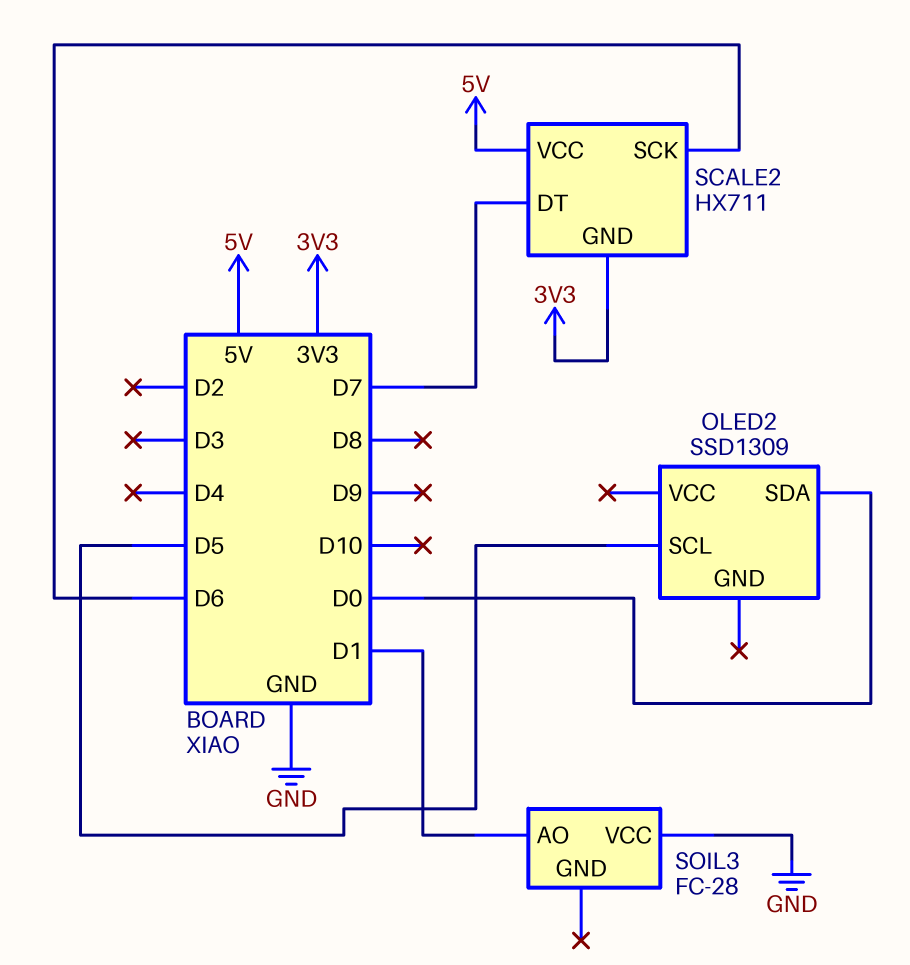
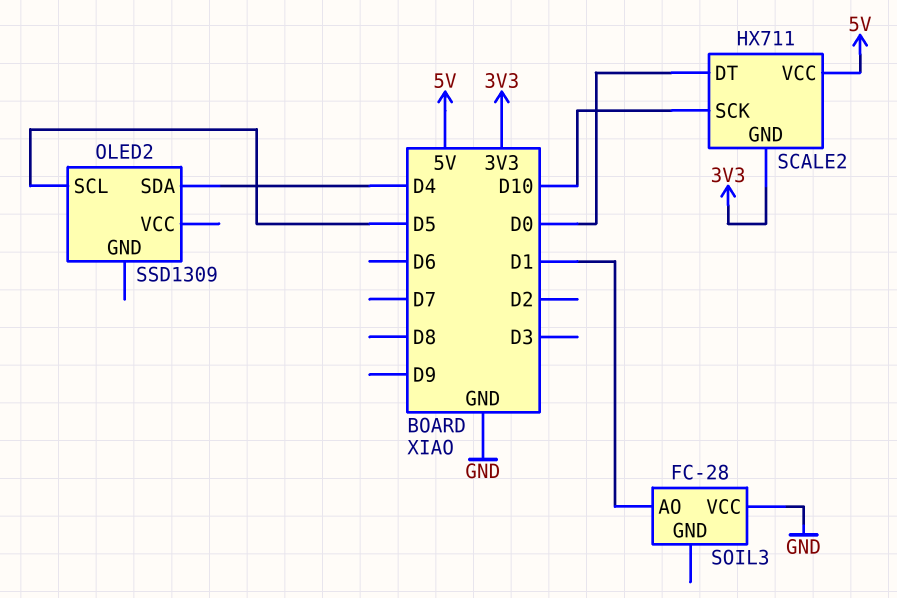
OLED2 pin SDA: D0 -> D4
SCALE2 pin DT: D7 -> D0
SCALE2 pin SCK: D6 -> D10

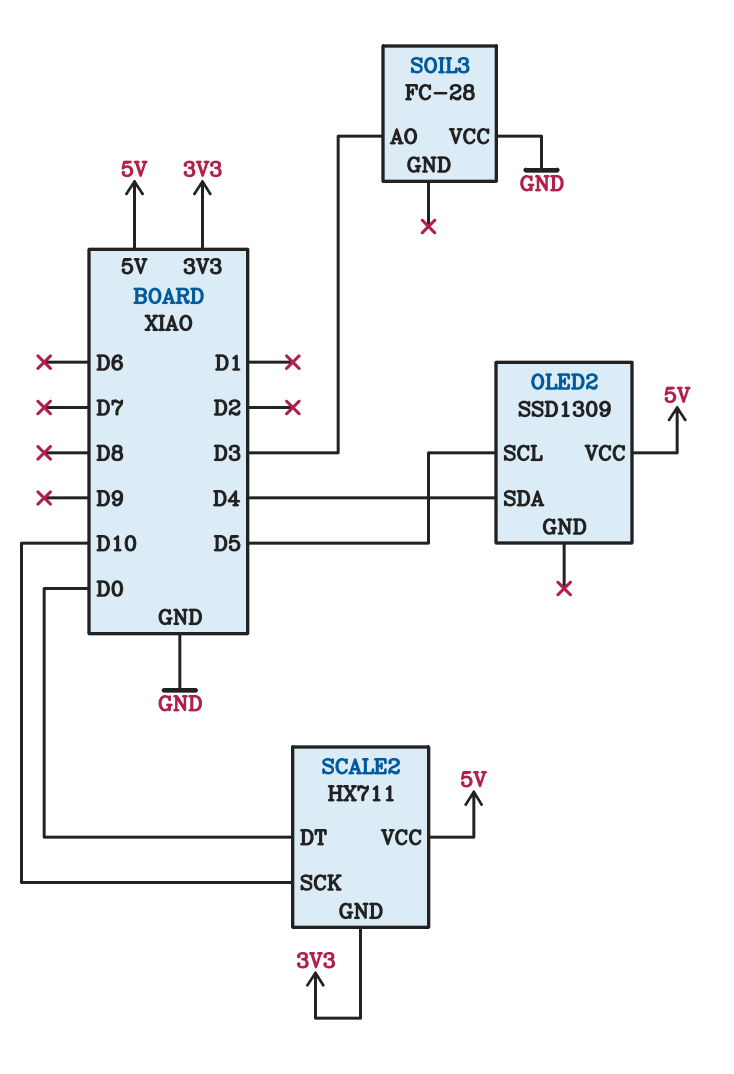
OLED2 pin VCC: none -> 5V
SOIL3 pin AO: D1 -> D3

